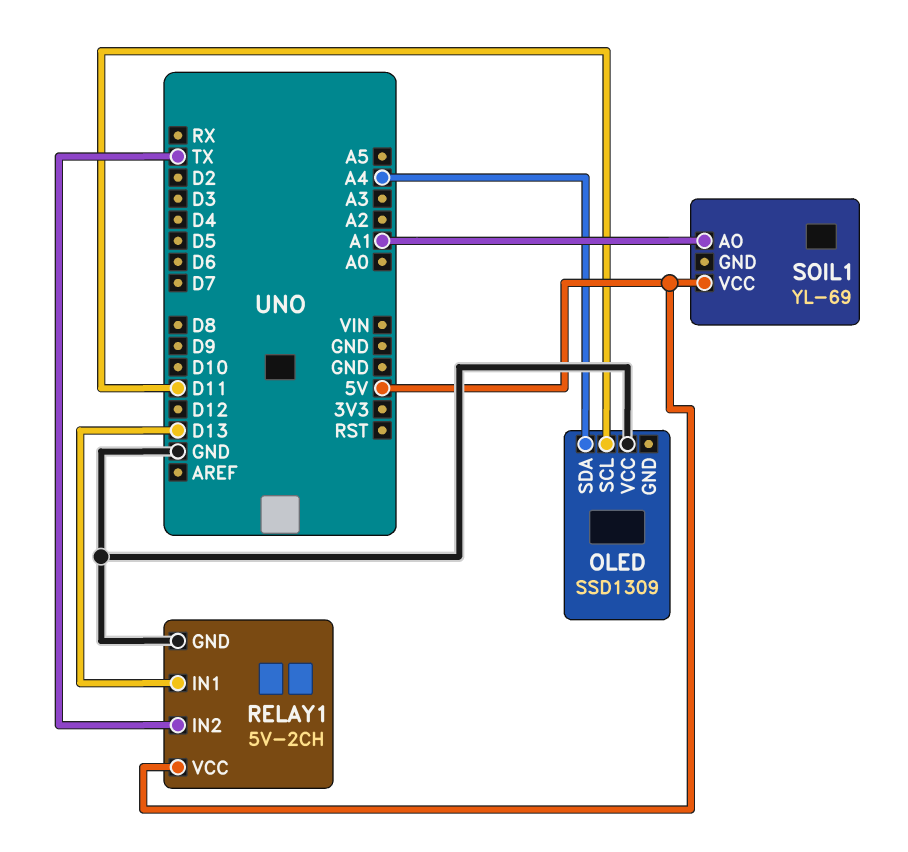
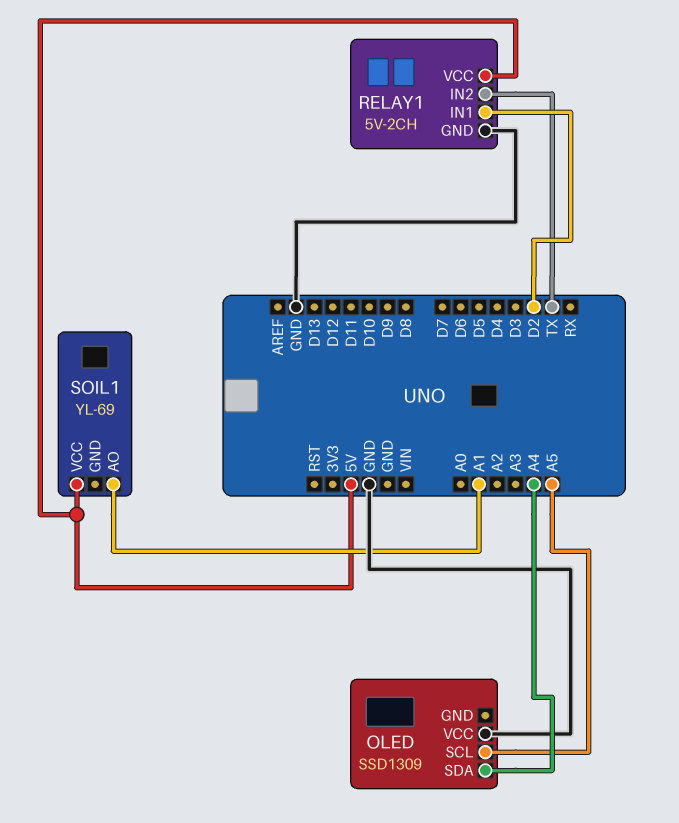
OLED pin SCL: D11 -> A5
RELAY1 pin IN1: D13 -> D2

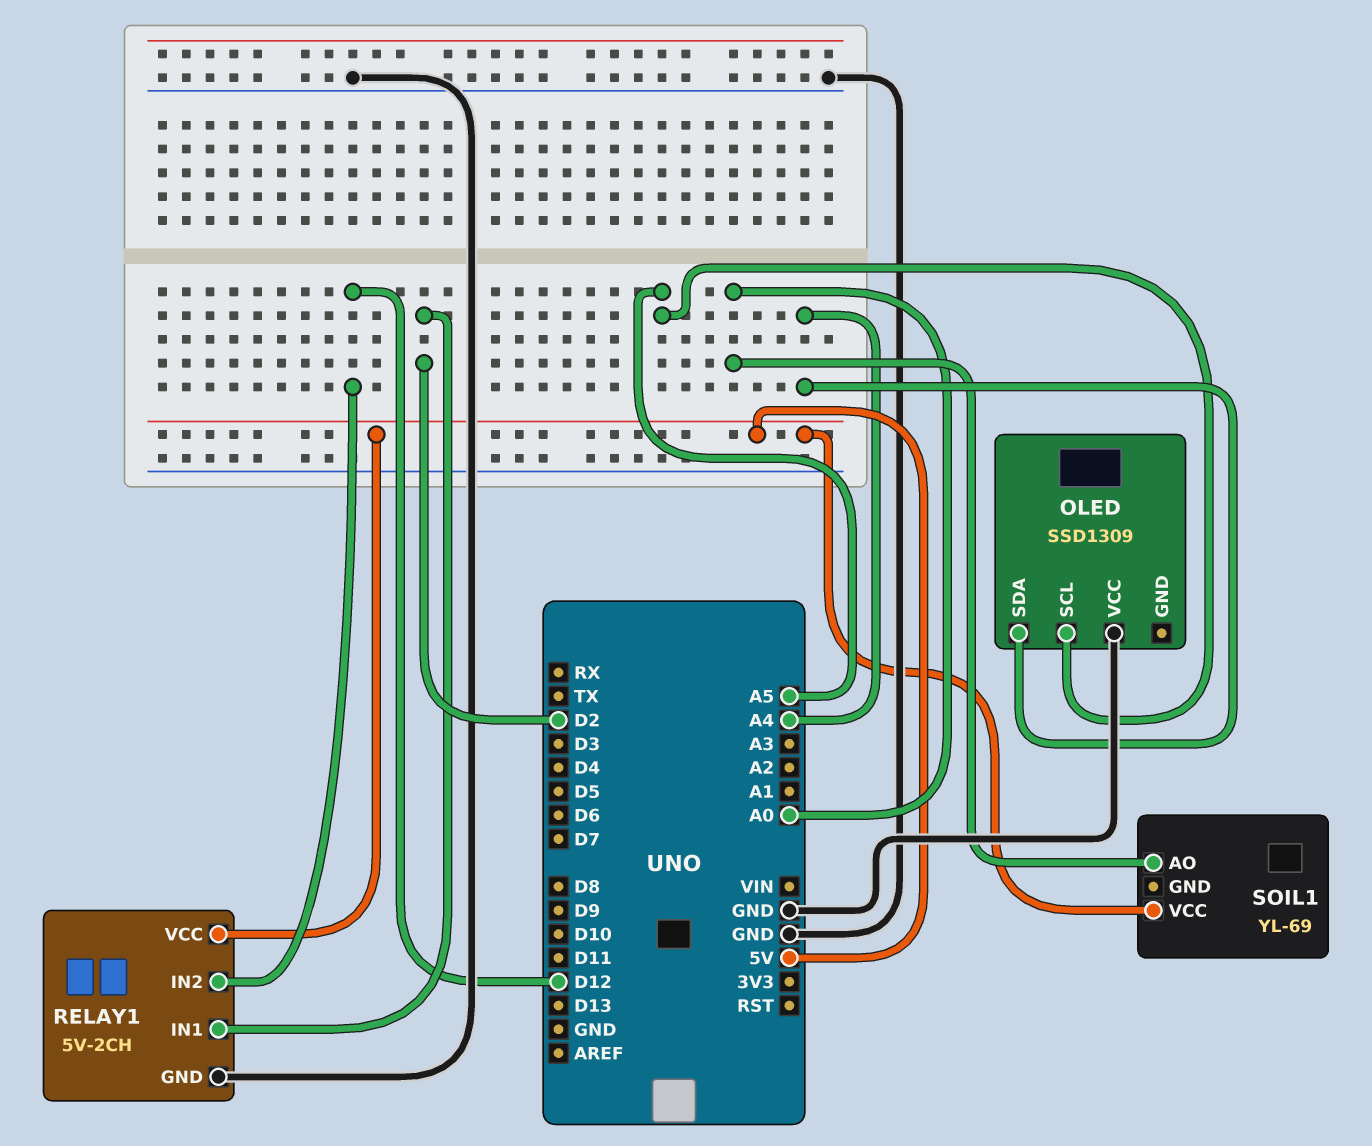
RELAY1 pin IN2: TX -> D12
SOIL1 pin AO: A1 -> A0

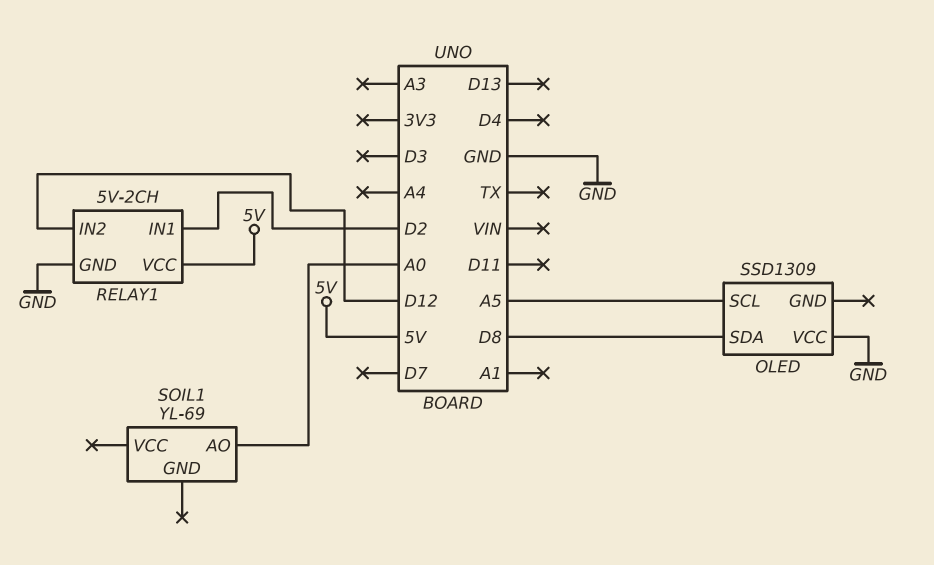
OLED pin SDA: A4 -> D8
SOIL1 pin VCC: 5V -> none

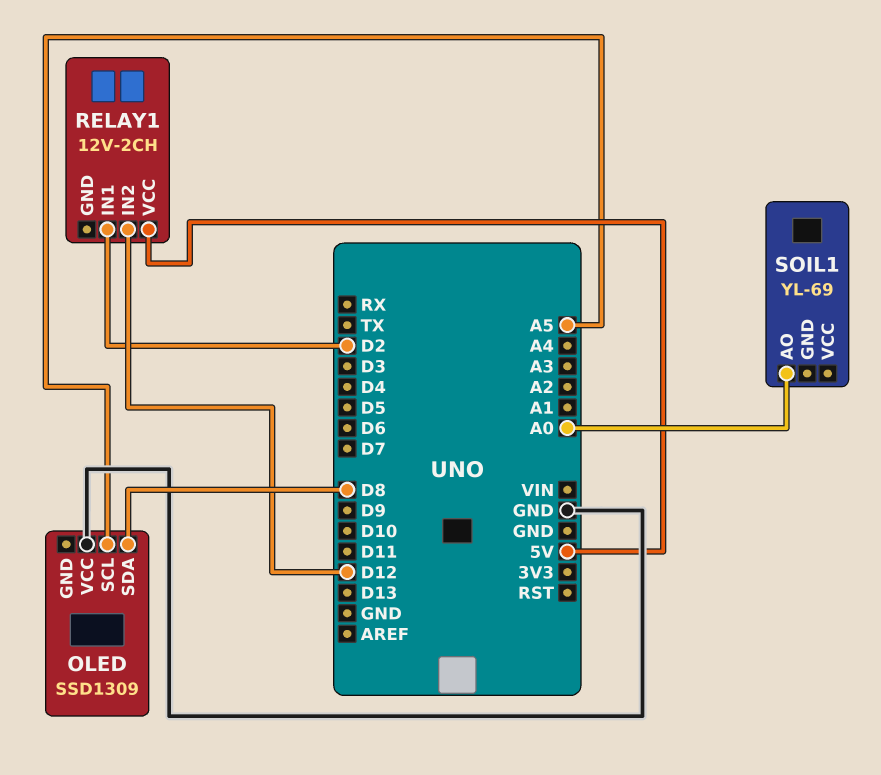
RELAY1: 5V-2CH -> 12V-2CH
RELAY1 pin GND: GND -> none

